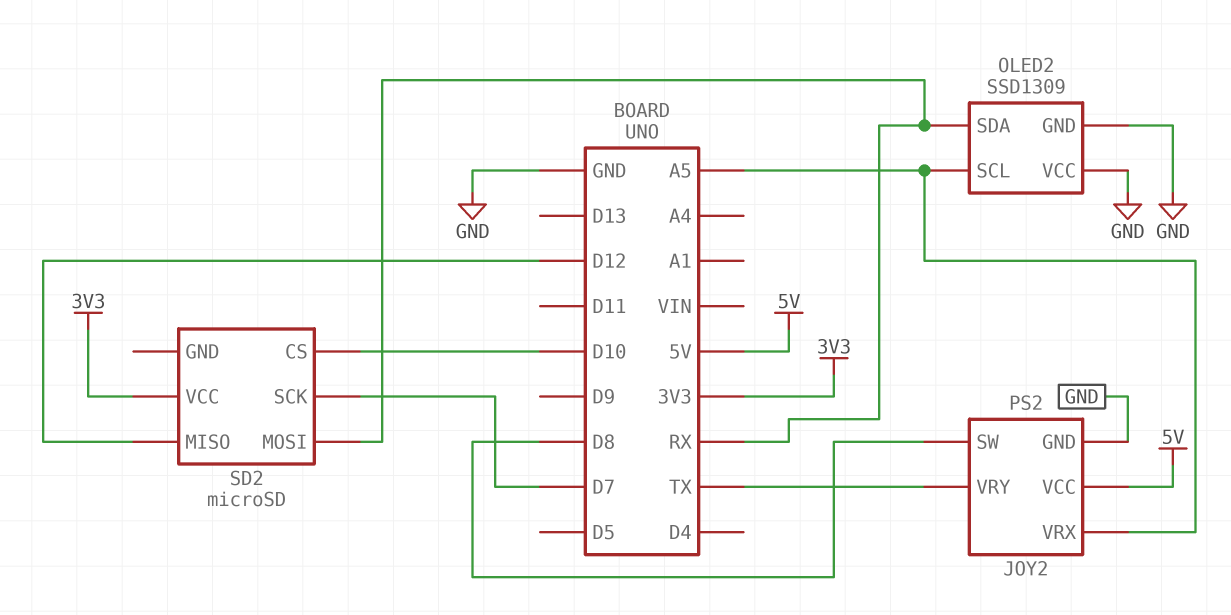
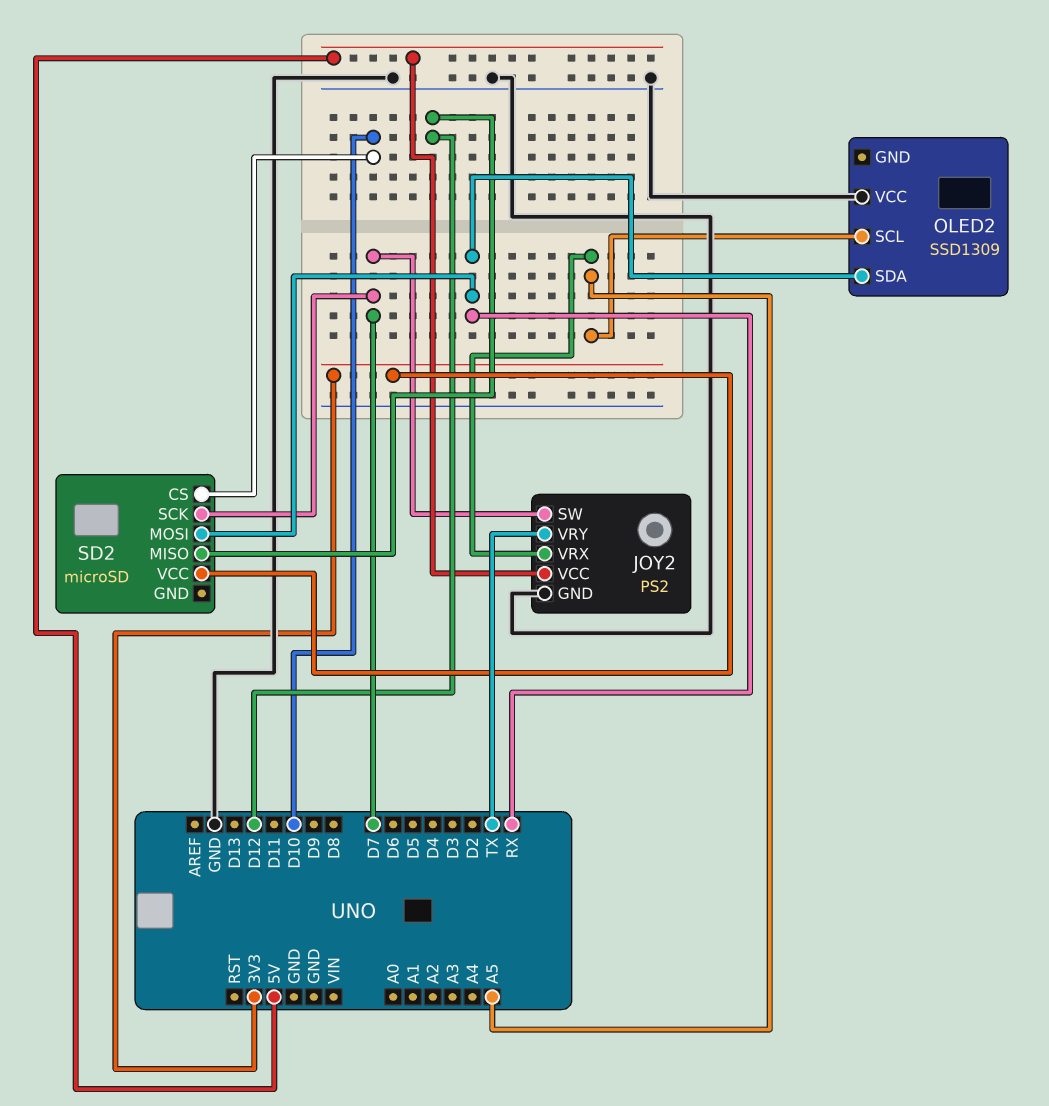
JOY2 pin SW: D8 -> D7
OLED2 pin GND: GND -> none

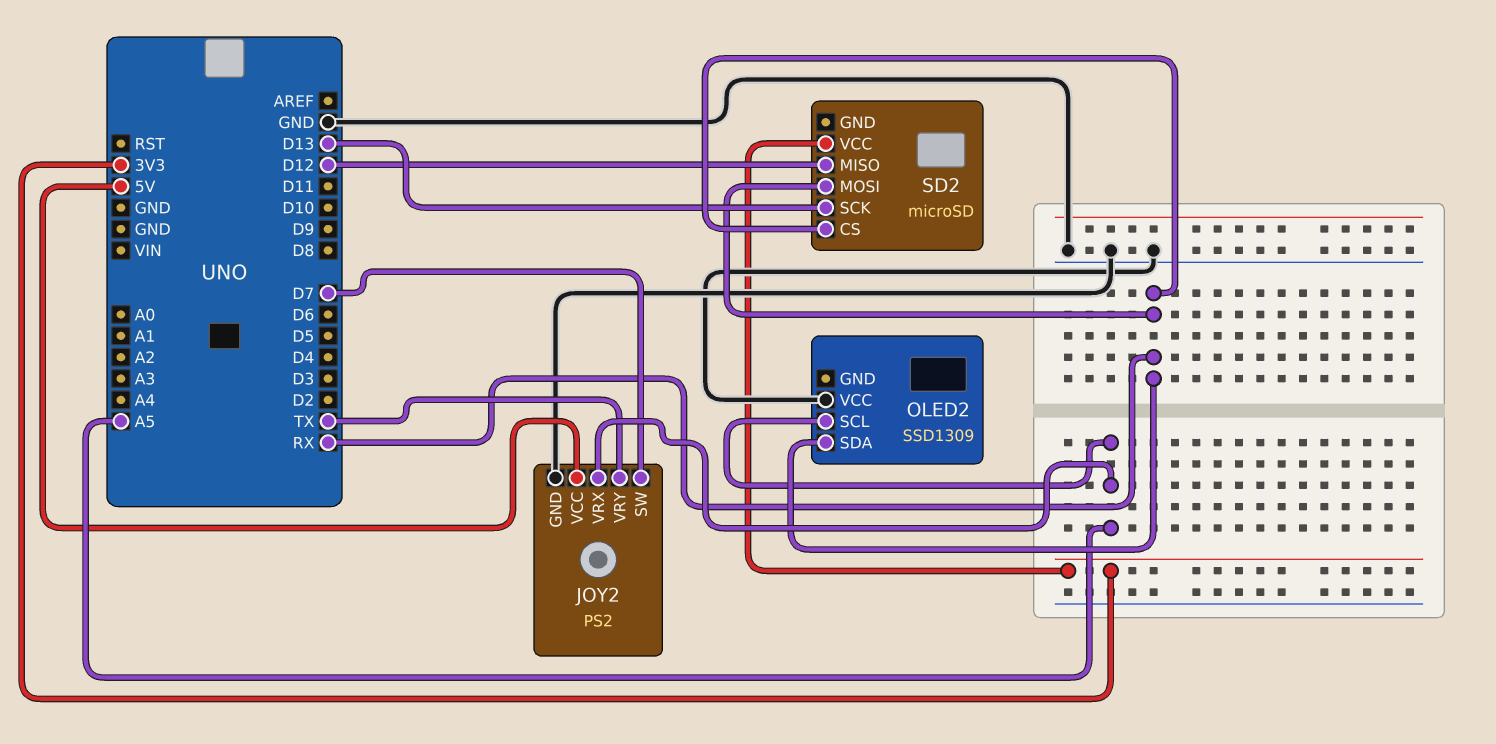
SD2 pin CS: D10 -> RX
SD2 pin SCK: D7 -> D13

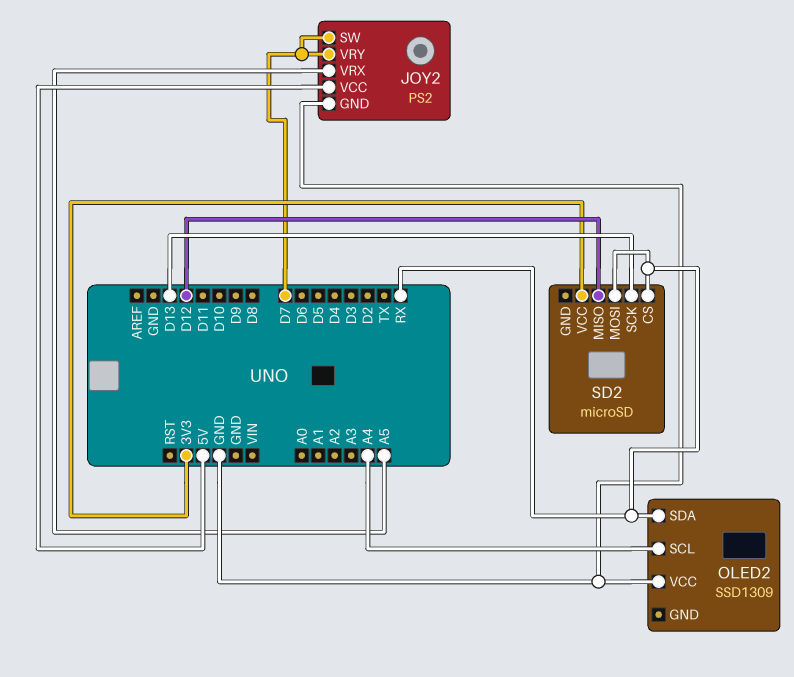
JOY2 pin VRY: TX -> D7
OLED2 pin SCL: A5 -> A4

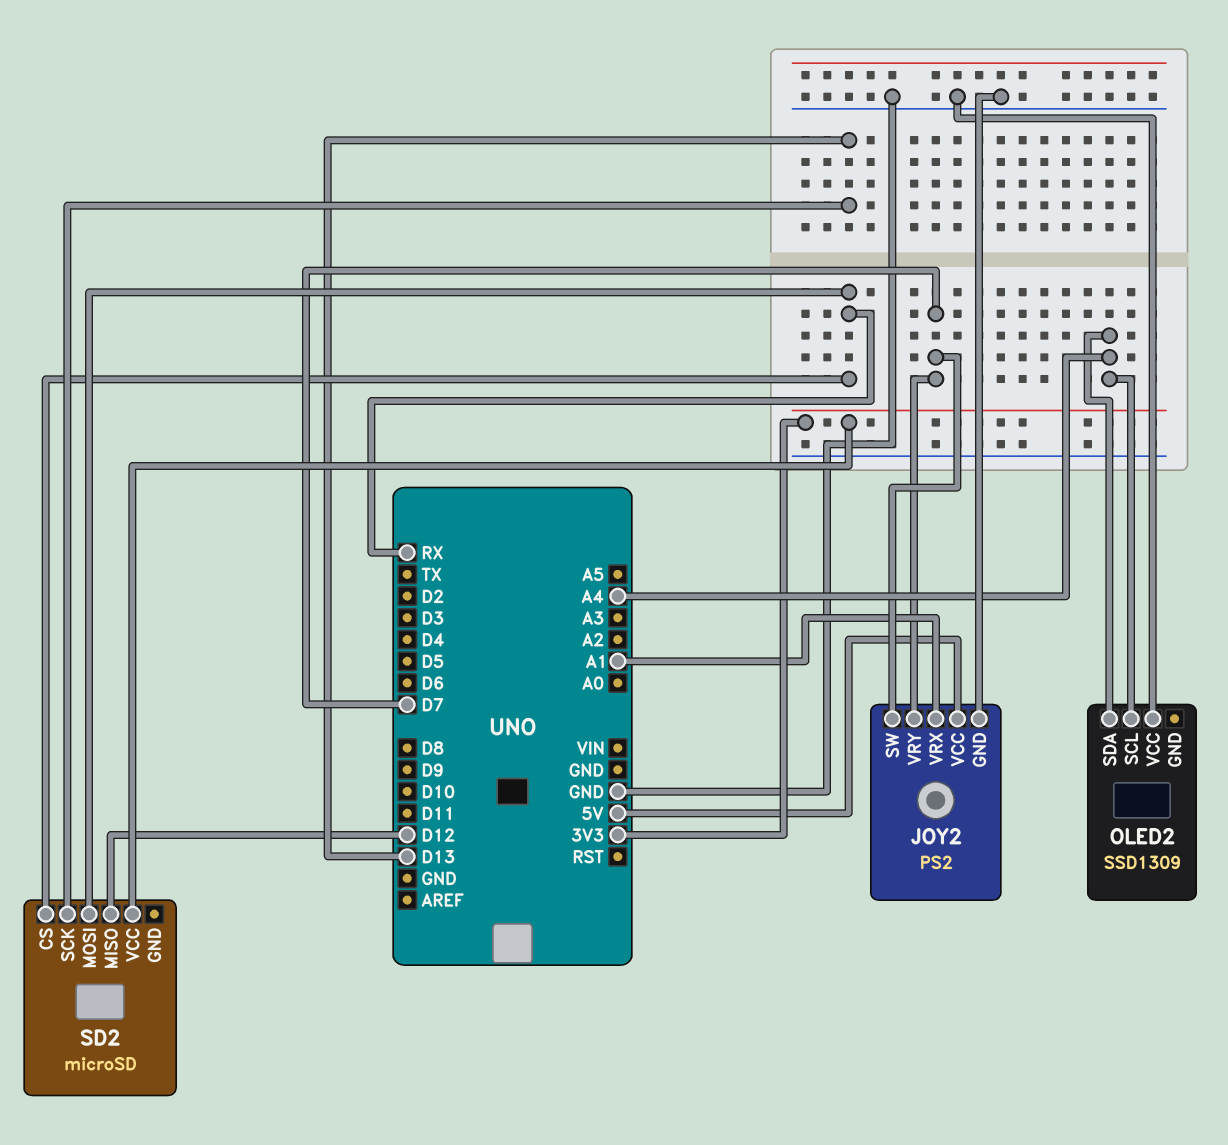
JOY2 pin VRX: A5 -> A1
OLED2 pin SDA: RX -> A4

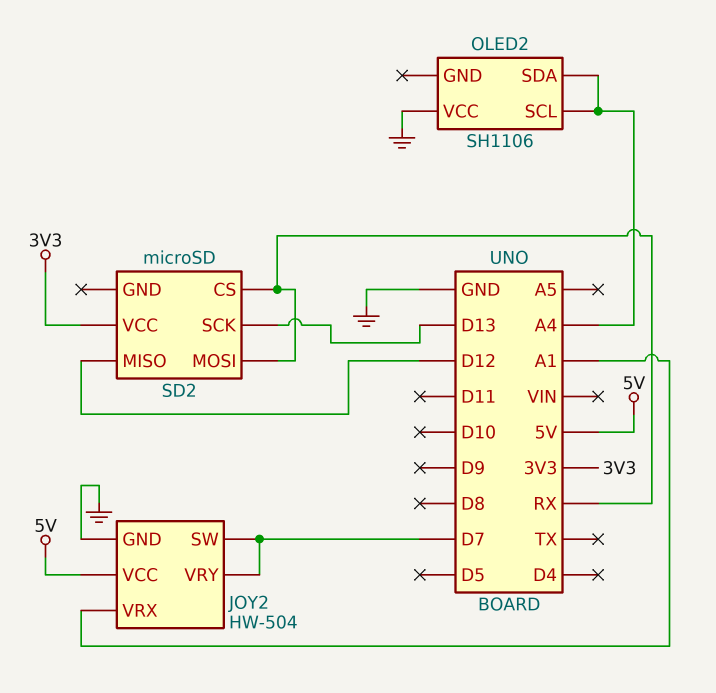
JOY2: PS2 -> HW-504
OLED2: SSD1309 -> SH1106

